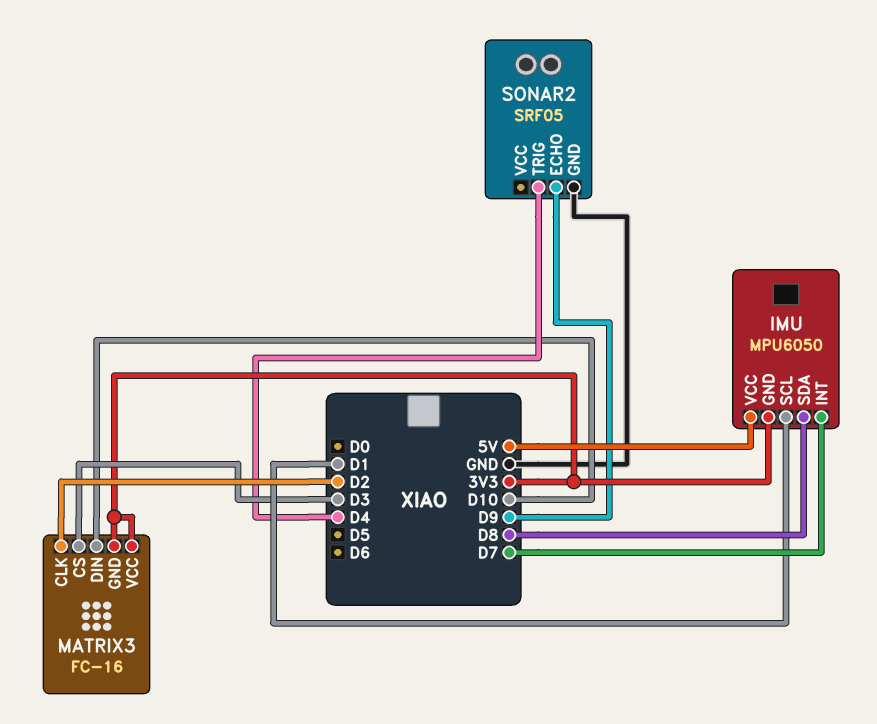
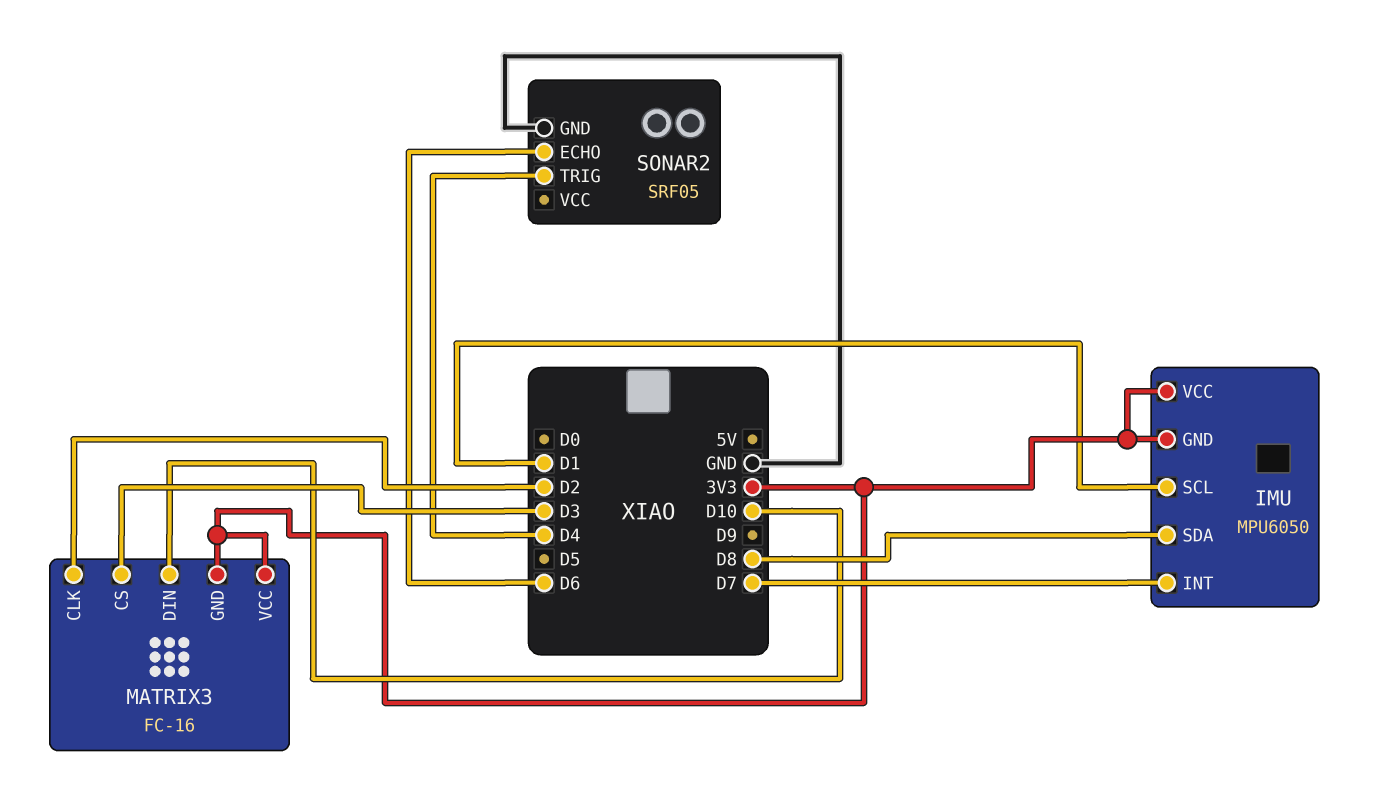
IMU pin VCC: 5V -> 3V3
SONAR2 pin ECHO: D9 -> D6

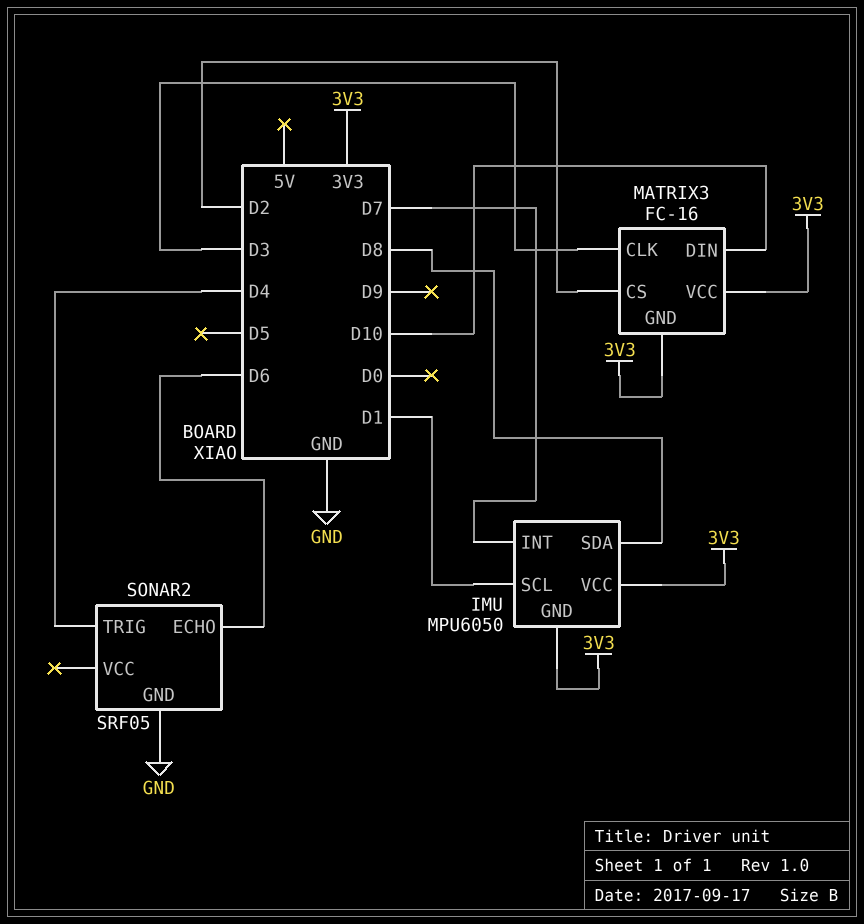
MATRIX3 pin CLK: D2 -> D3
MATRIX3 pin CS: D3 -> D2

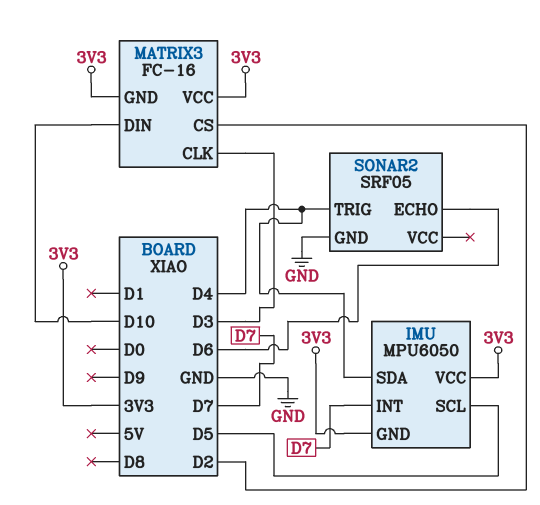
IMU pin SCL: D1 -> D5
IMU pin SDA: D8 -> D4

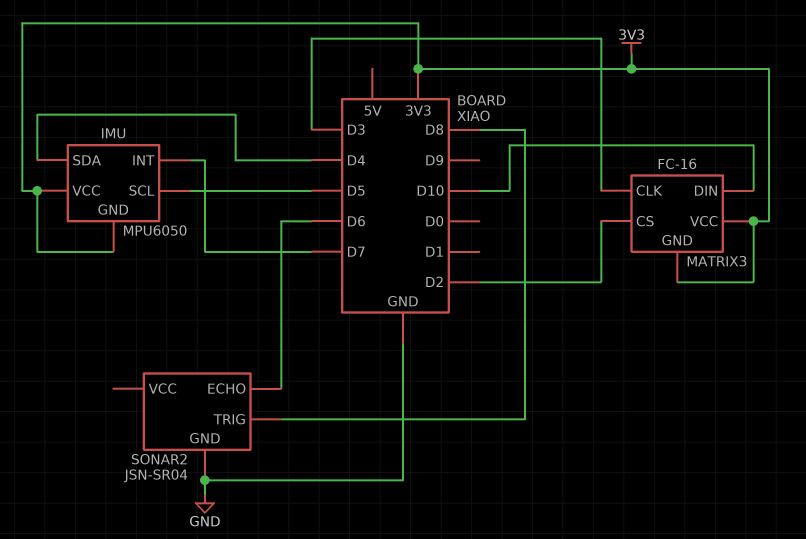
SONAR2: SRF05 -> JSN-SR04
SONAR2 pin TRIG: D4 -> D8

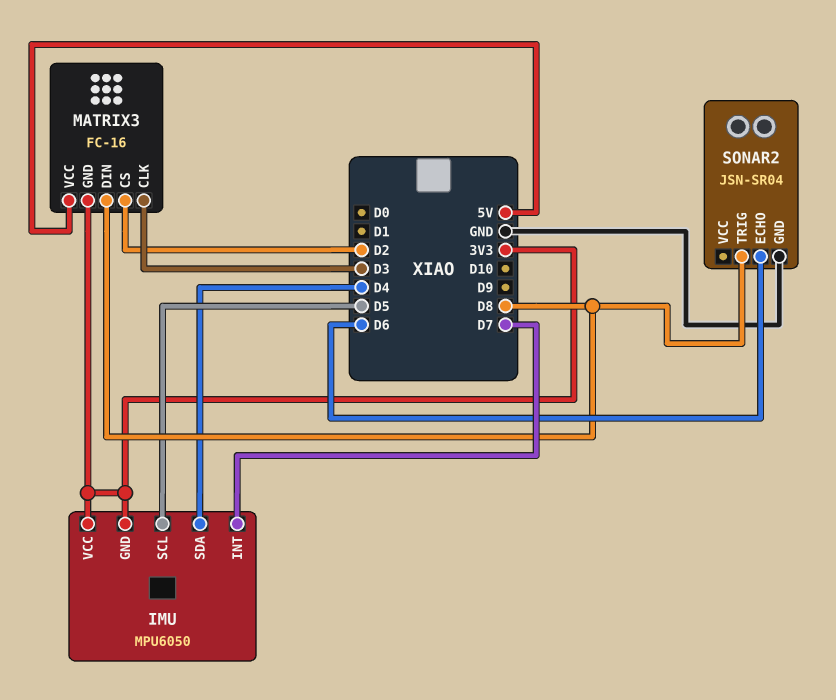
MATRIX3 pin DIN: D10 -> D8
MATRIX3 pin VCC: 3V3 -> 5V

